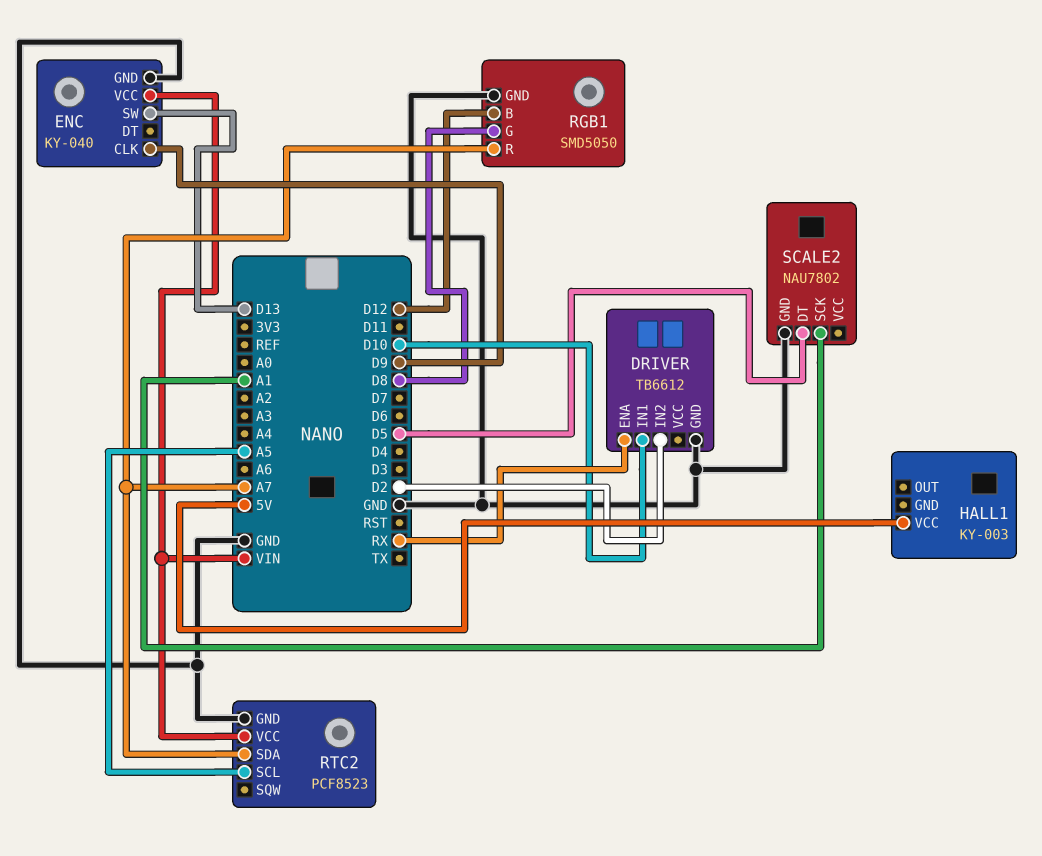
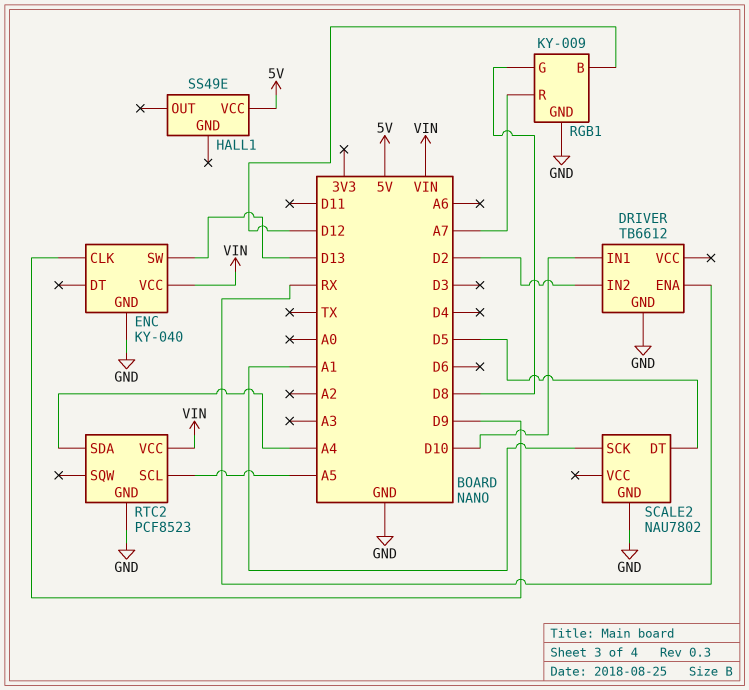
HALL1: KY-003 -> SS49E
RGB1: SMD5050 -> KY-009
RTC2 pin SDA: A7 -> A4

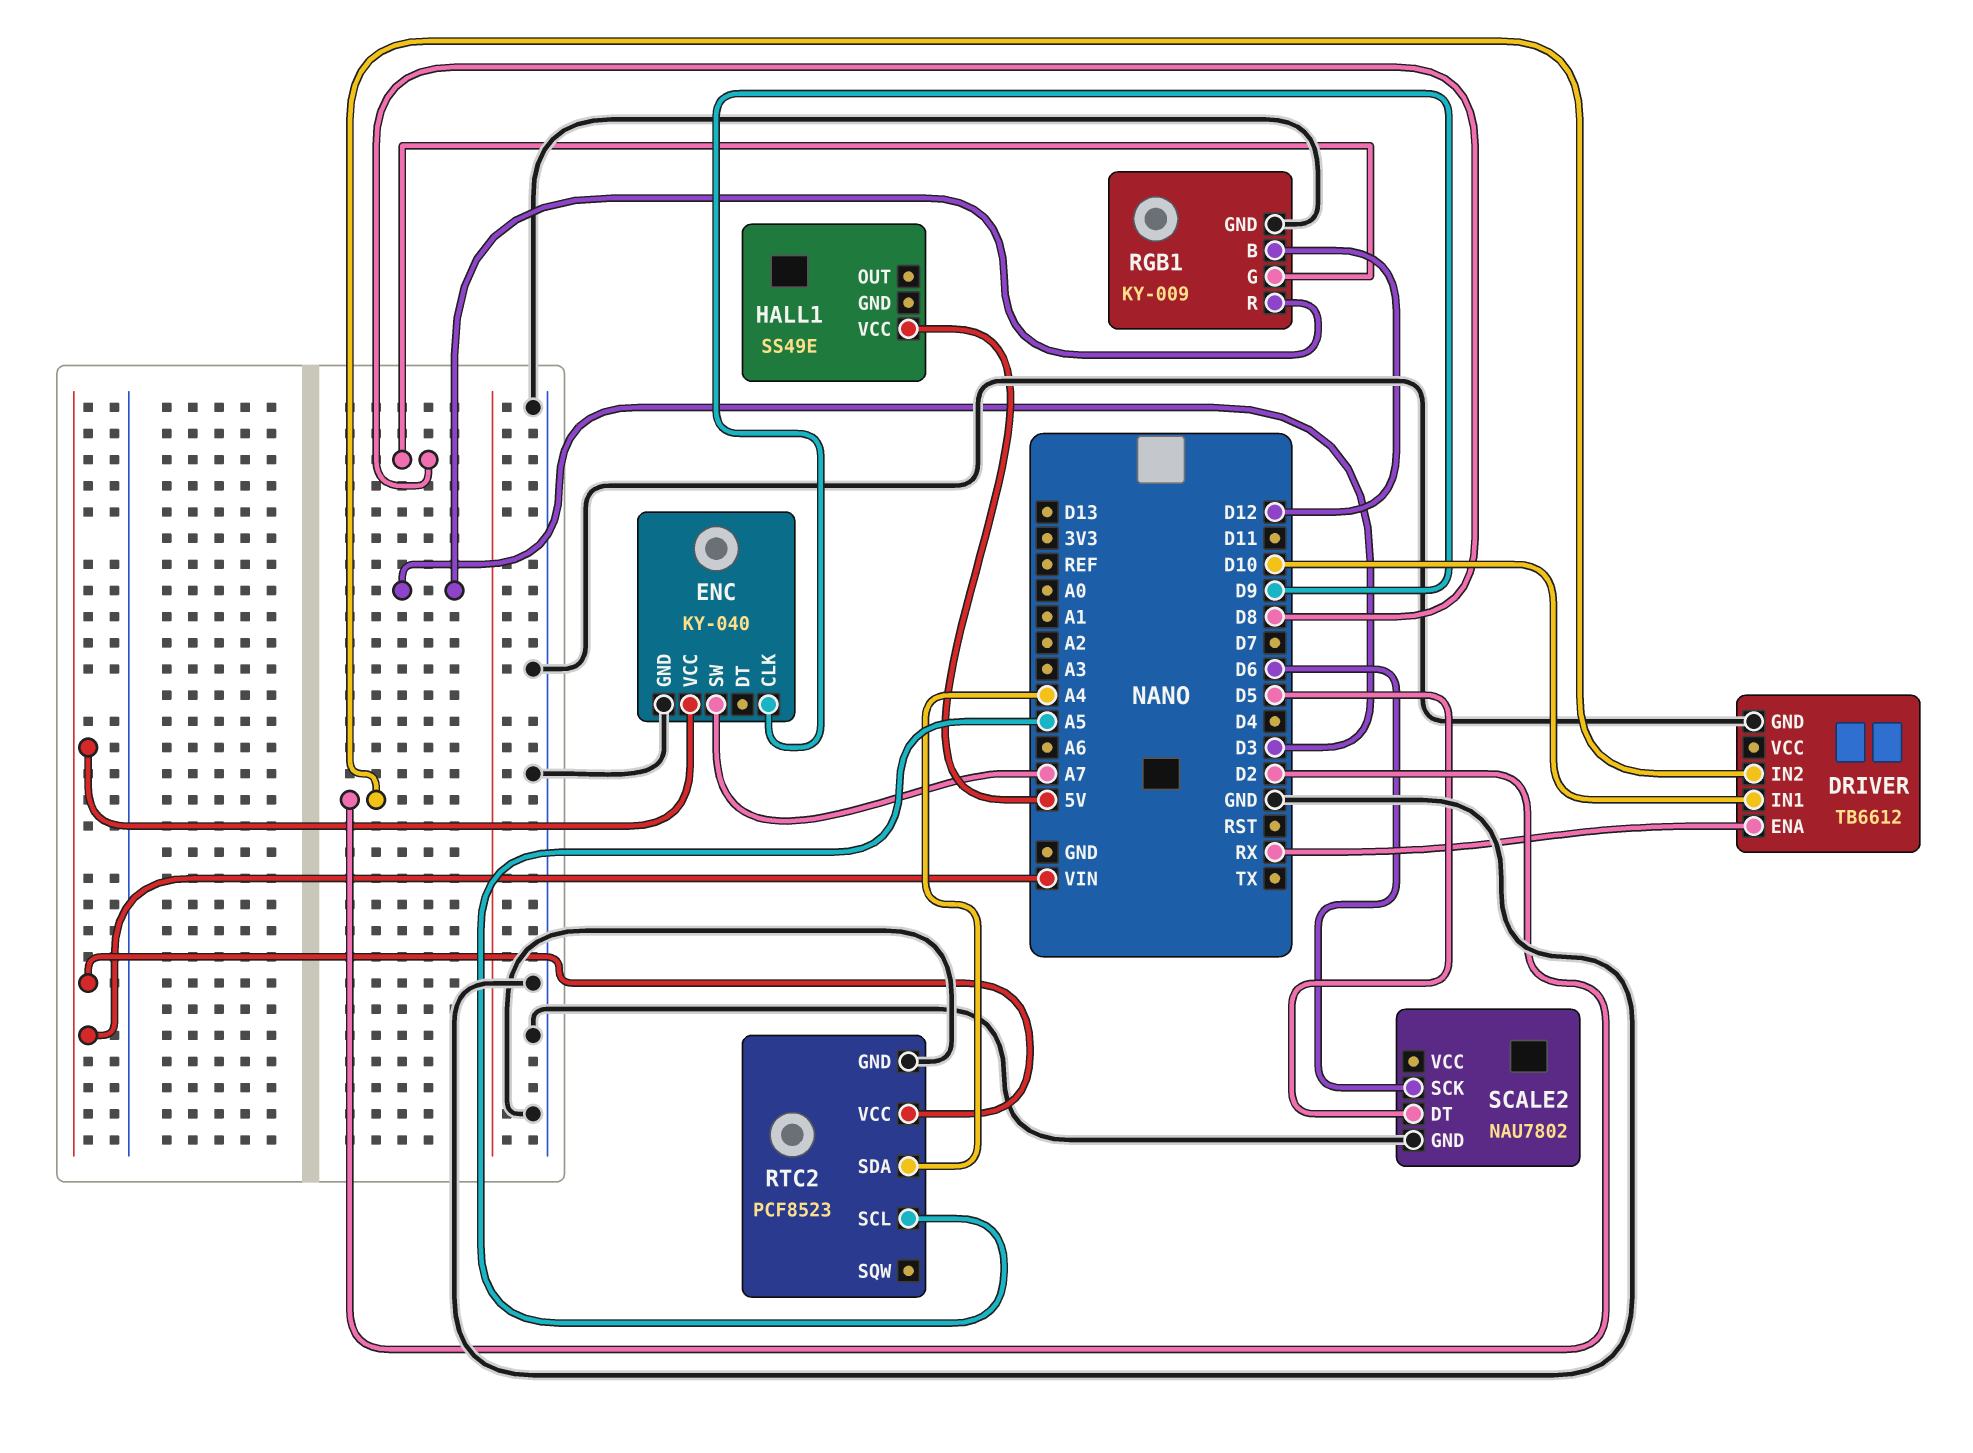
ENC pin SW: D13 -> A7
RGB1 pin R: A7 -> D3
SCALE2 pin SCK: A1 -> D6

